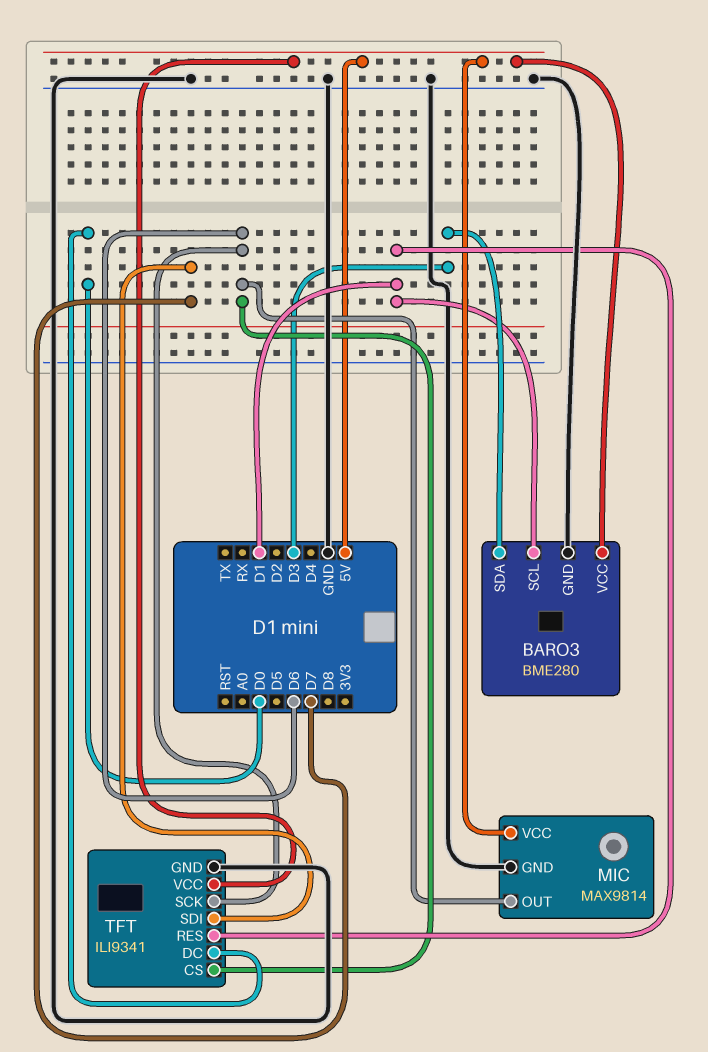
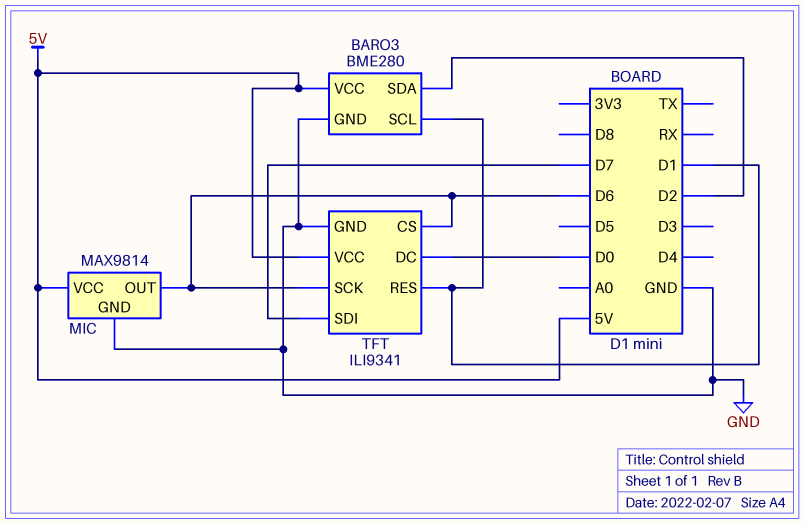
BARO3 pin SDA: D3 -> D2

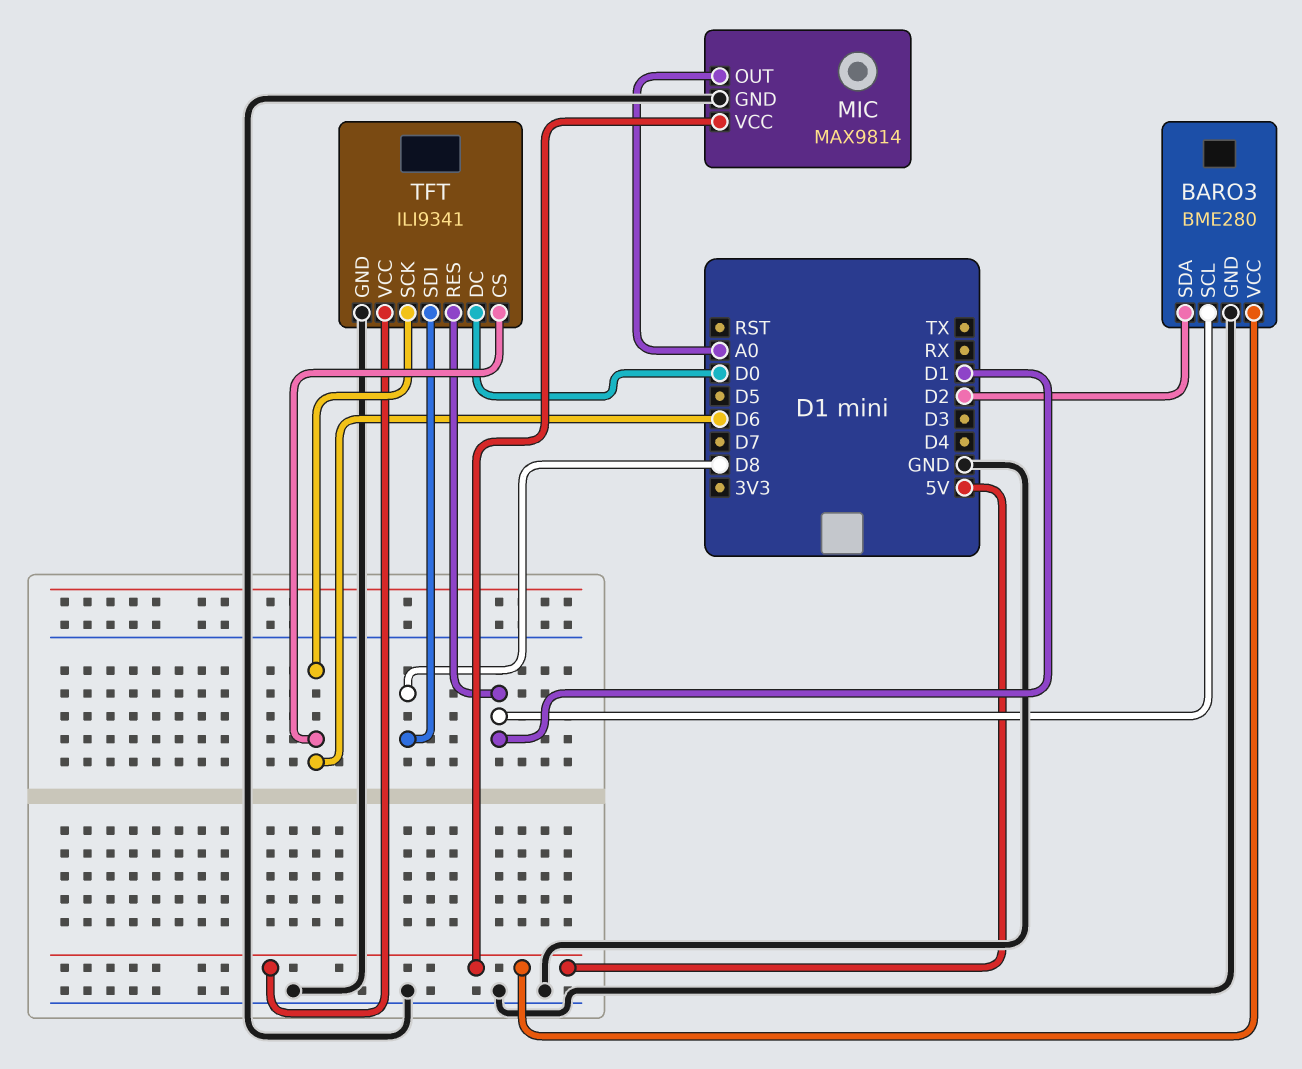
MIC pin OUT: D6 -> A0
TFT pin SDI: D7 -> D8

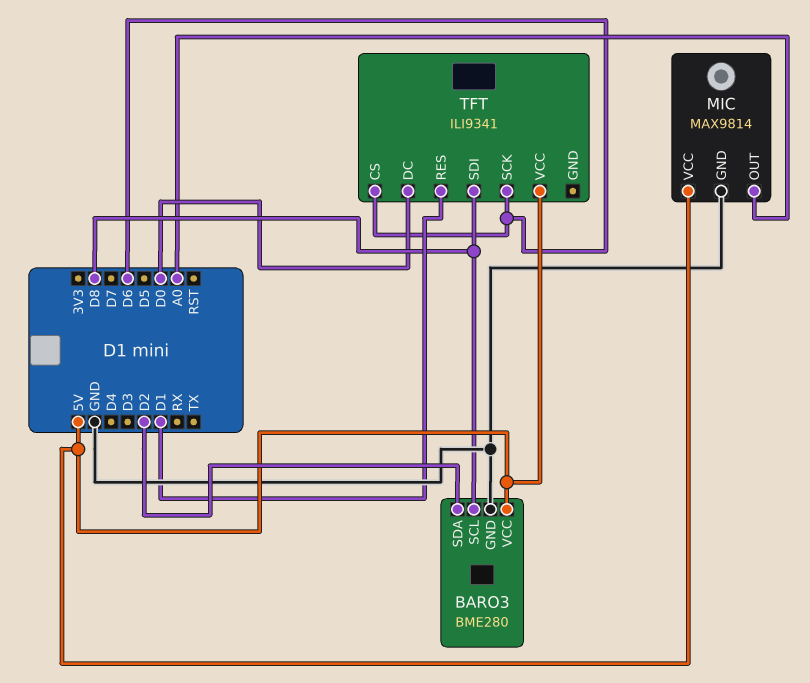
BARO3 pin SCL: D1 -> D8
TFT pin GND: GND -> none

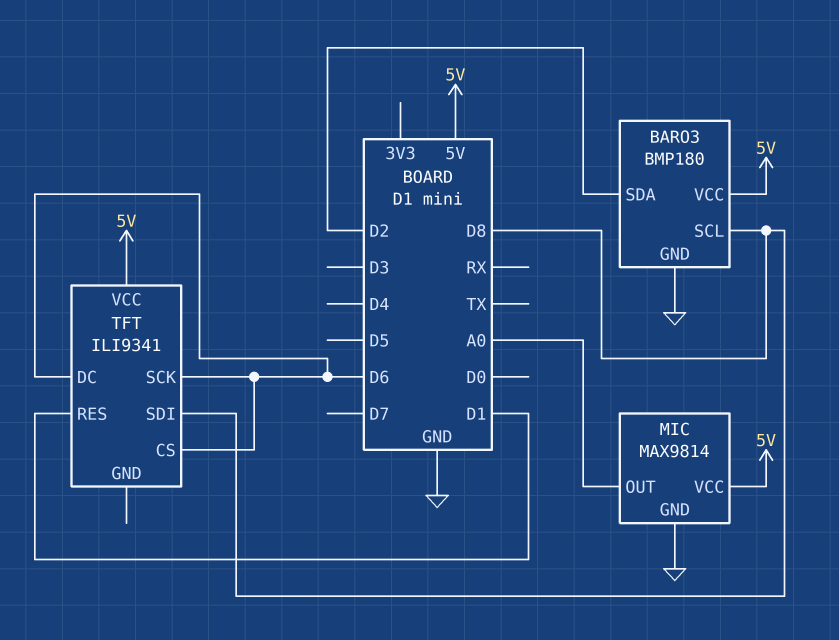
BARO3: BME280 -> BMP180
TFT pin DC: D0 -> D6

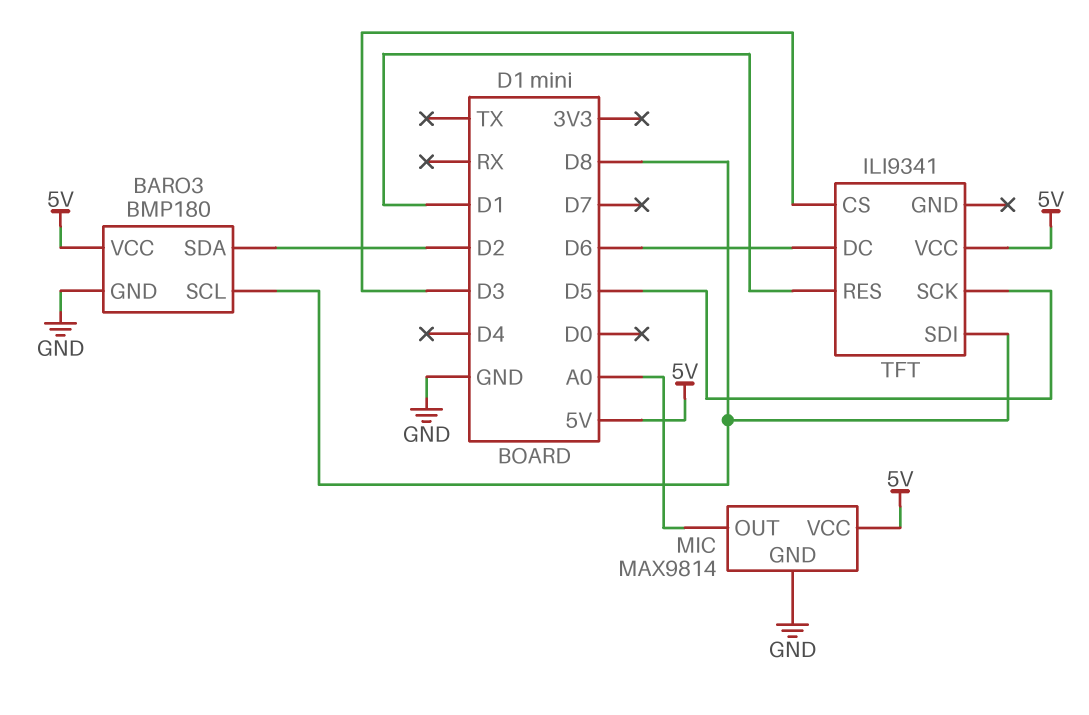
TFT pin CS: D6 -> D3
TFT pin SCK: D6 -> D5

